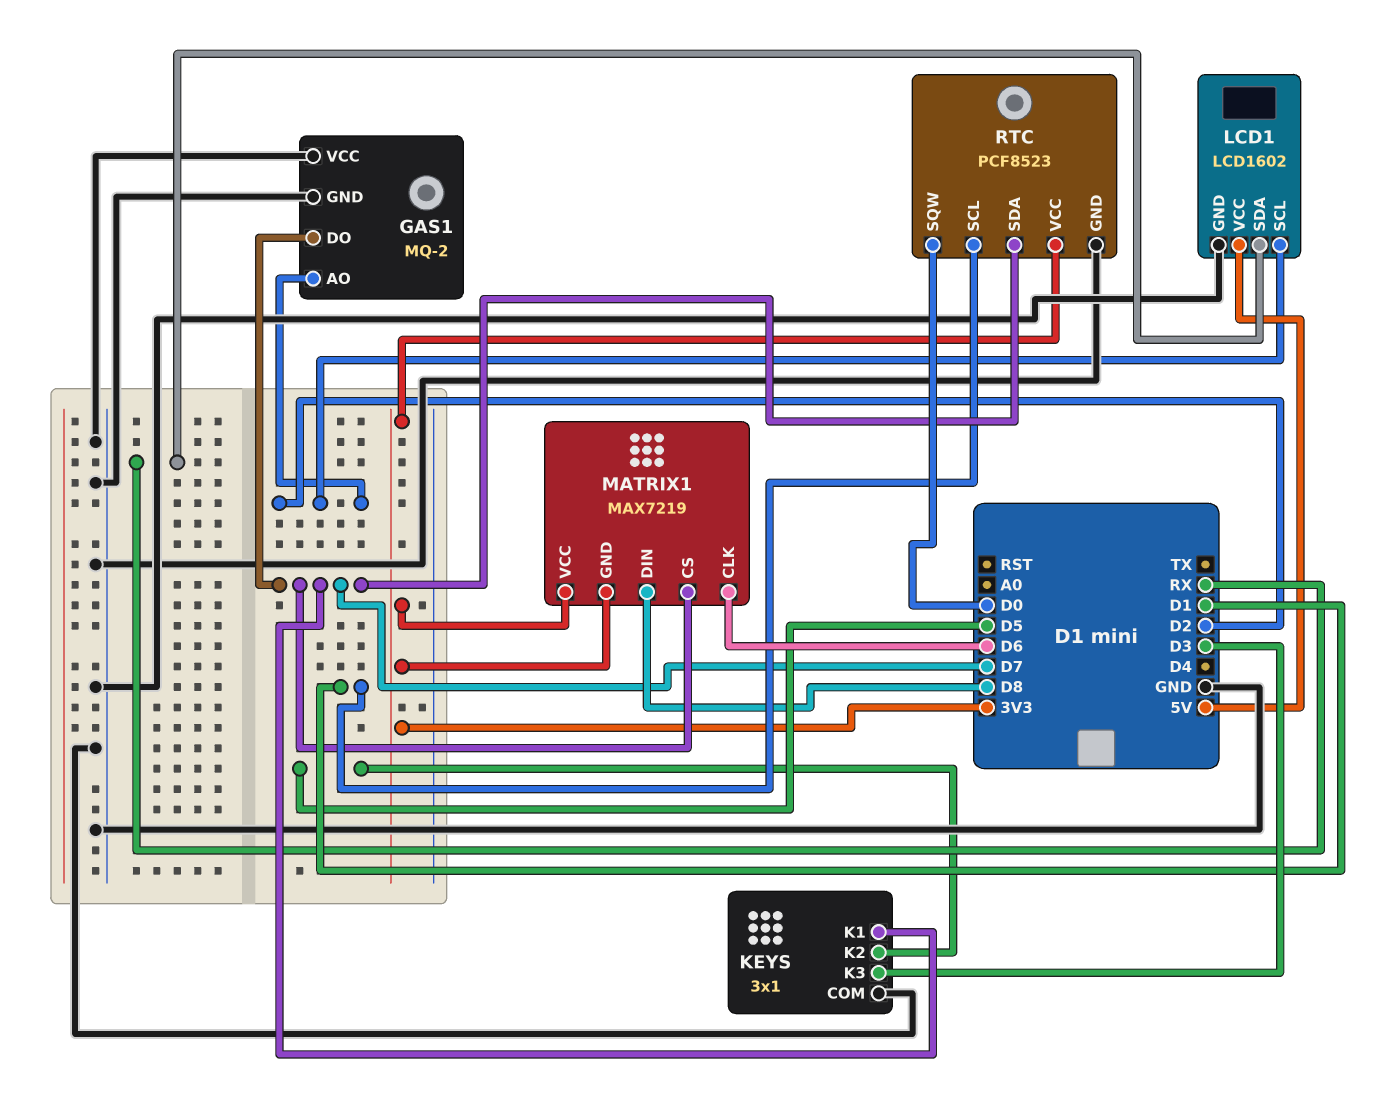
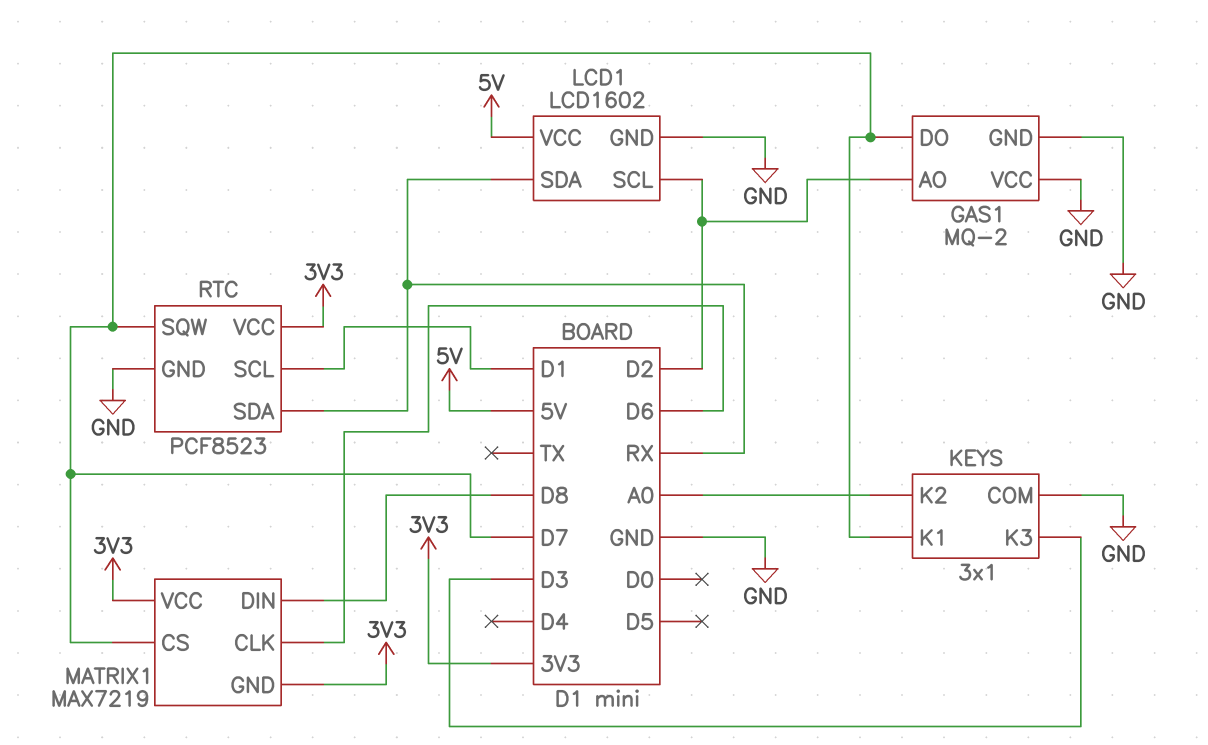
KEYS pin K2: D5 -> A0
RTC pin SDA: D7 -> RX
RTC pin SQW: D0 -> D7

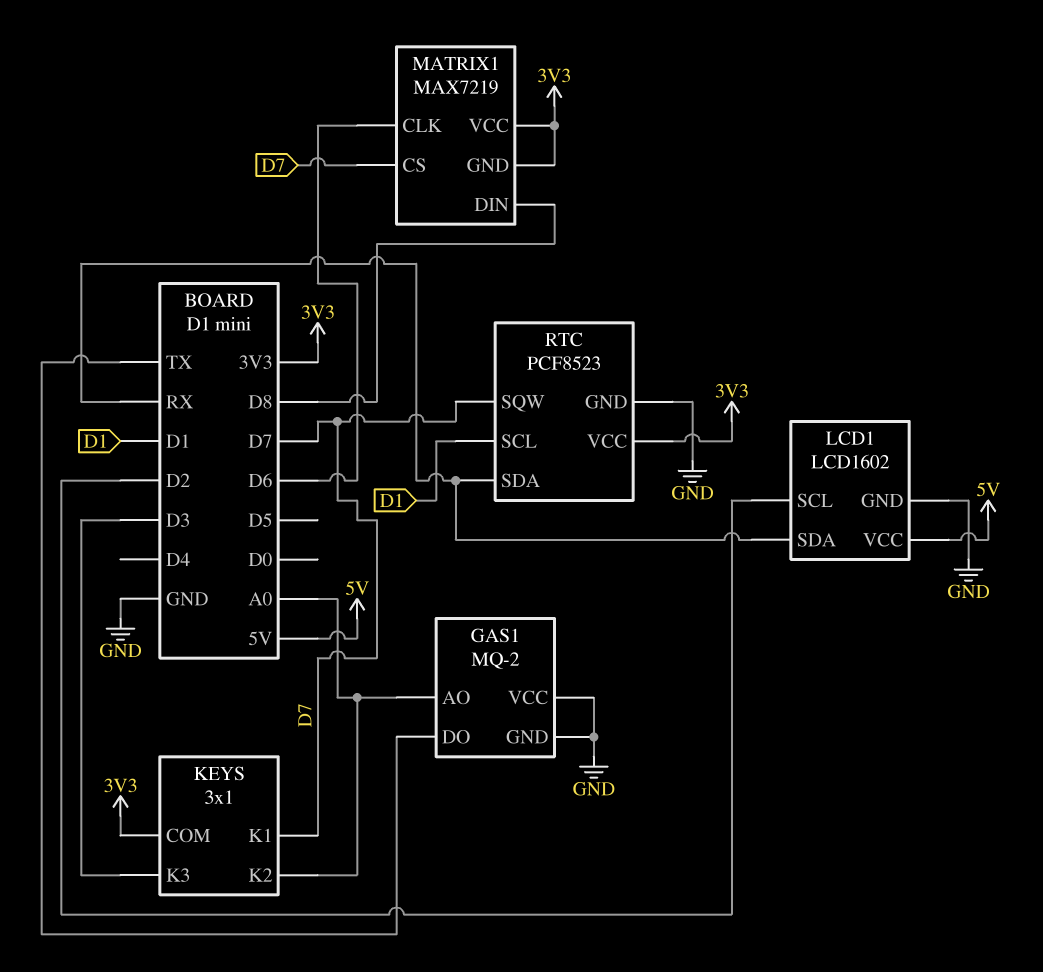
GAS1 pin AO: D2 -> A0
GAS1 pin DO: D7 -> TX
KEYS pin COM: GND -> 3V3

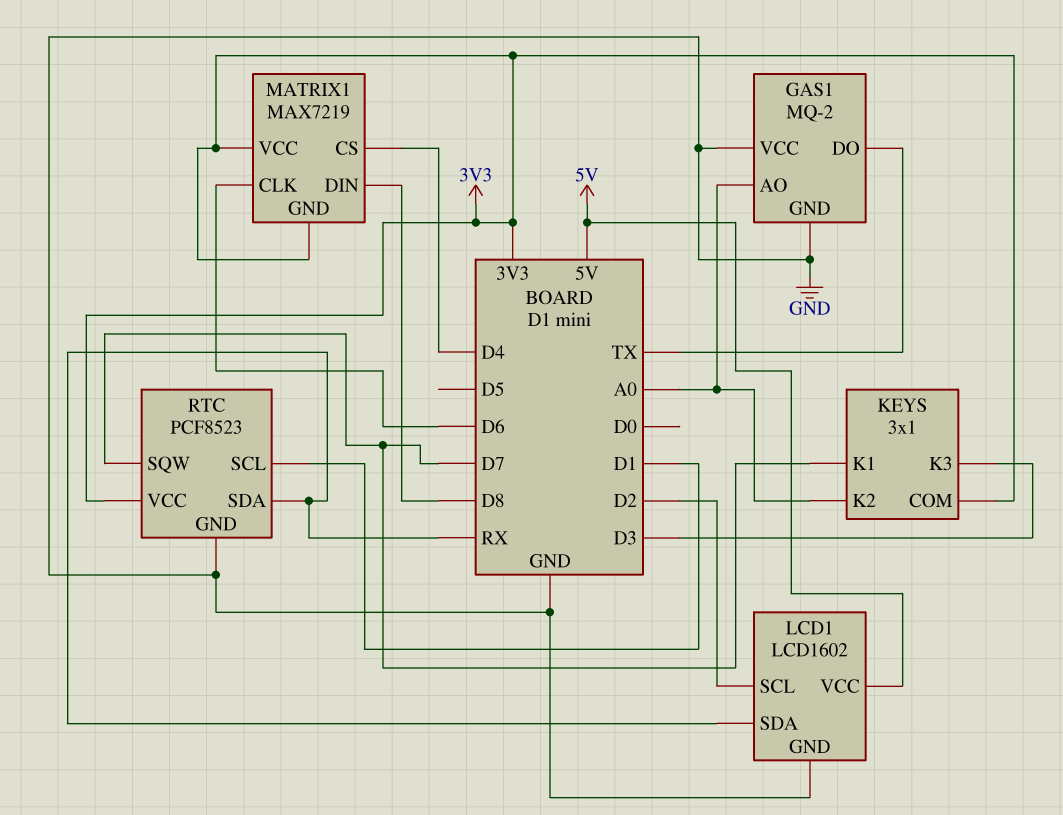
MATRIX1 pin CS: D7 -> D4

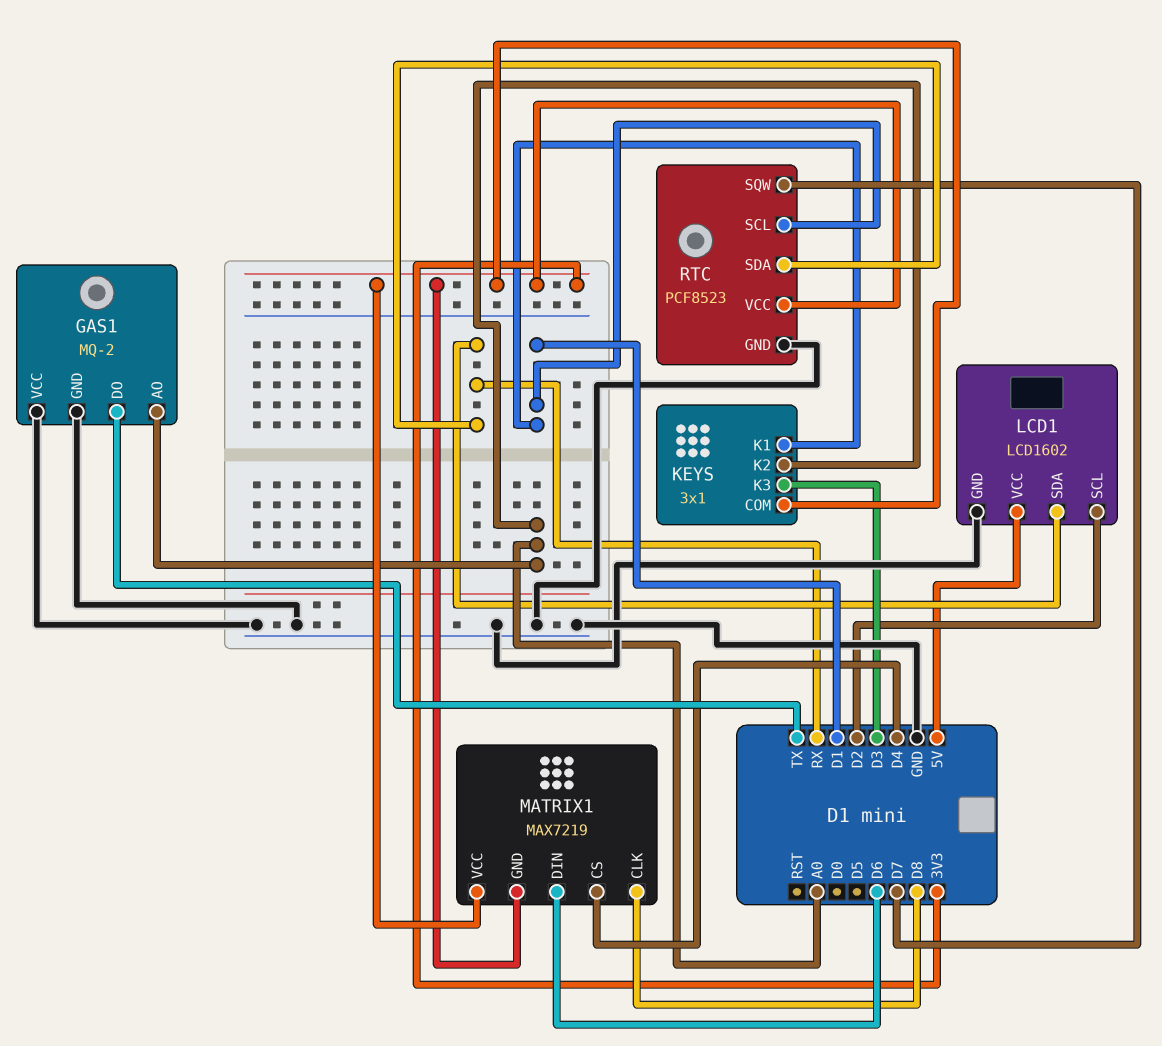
KEYS pin K1: D7 -> D1
MATRIX1 pin CLK: D6 -> D8
MATRIX1 pin DIN: D8 -> D6

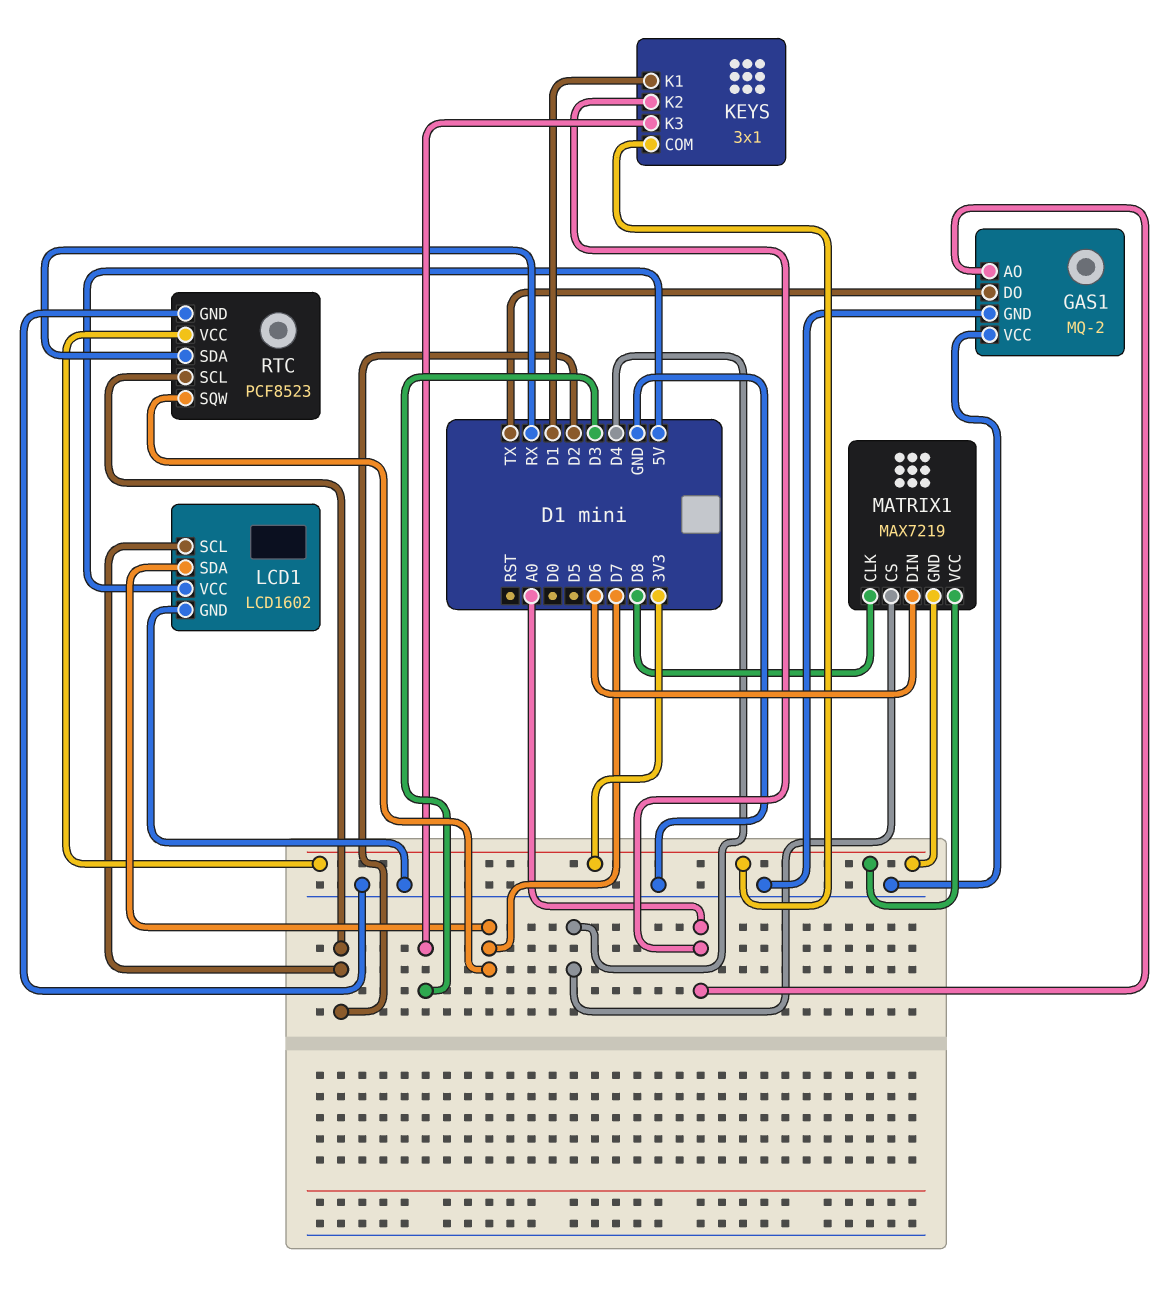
LCD1 pin SDA: RX -> D7
RTC pin SCL: D1 -> D2

